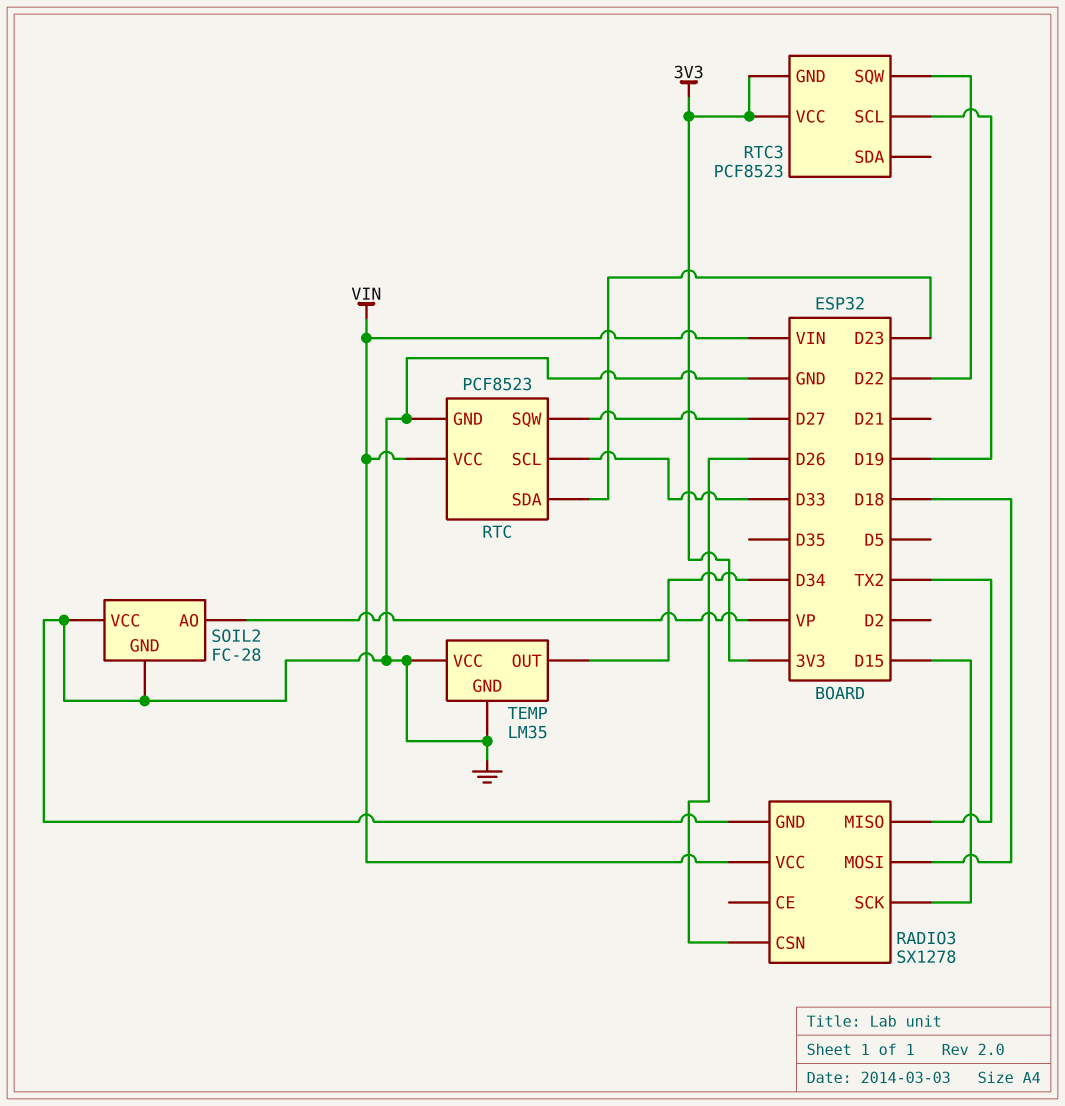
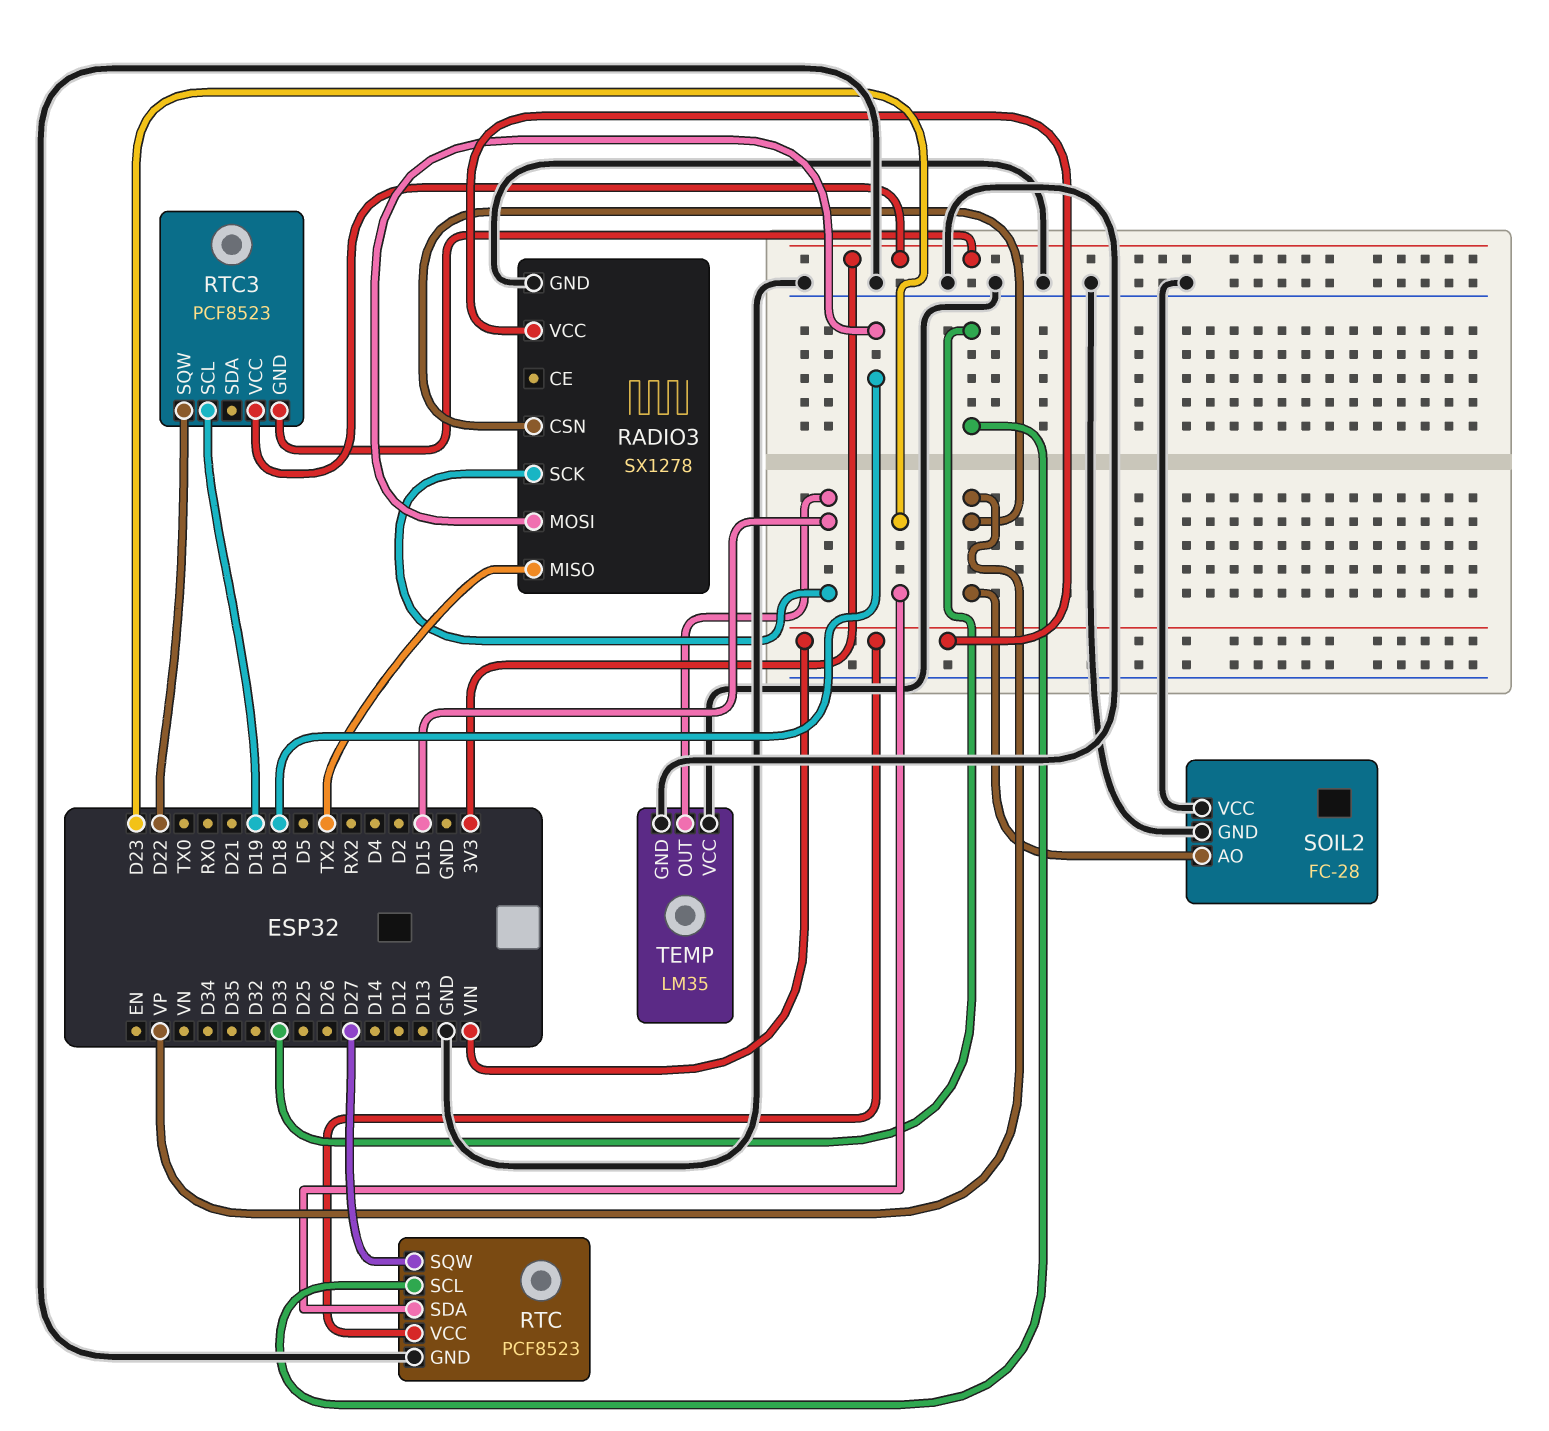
RADIO3 pin CSN: D26 -> VP
TEMP pin OUT: D34 -> D15

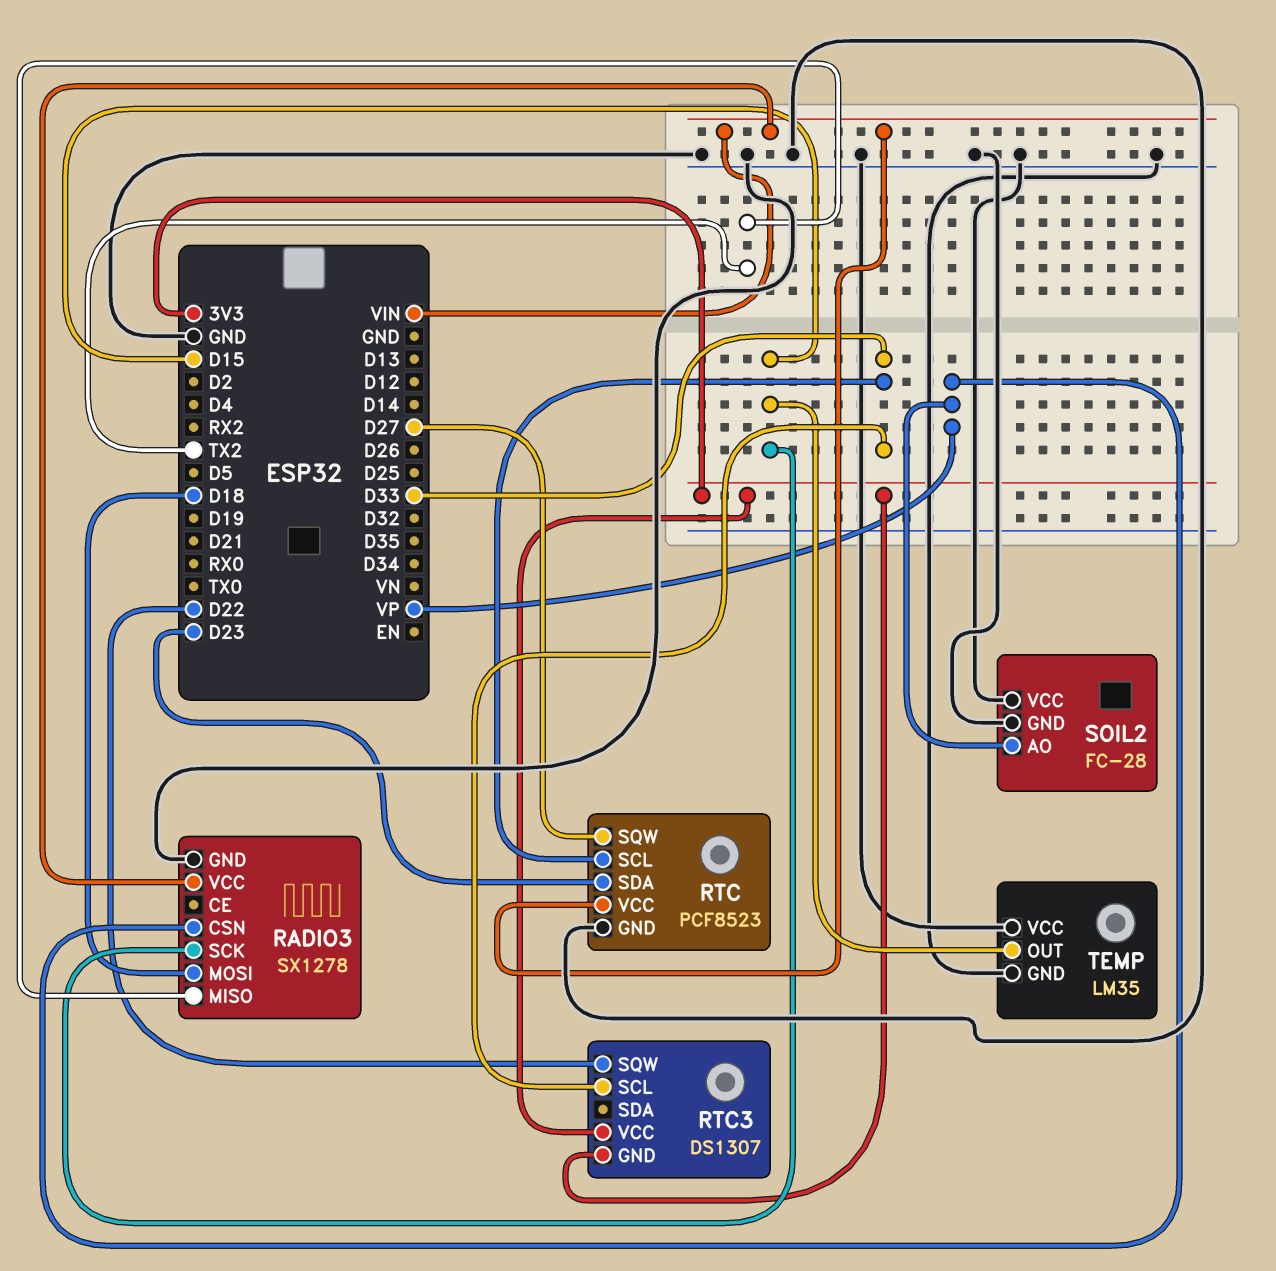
RTC3: PCF8523 -> DS1307
RTC3 pin SCL: D19 -> D33

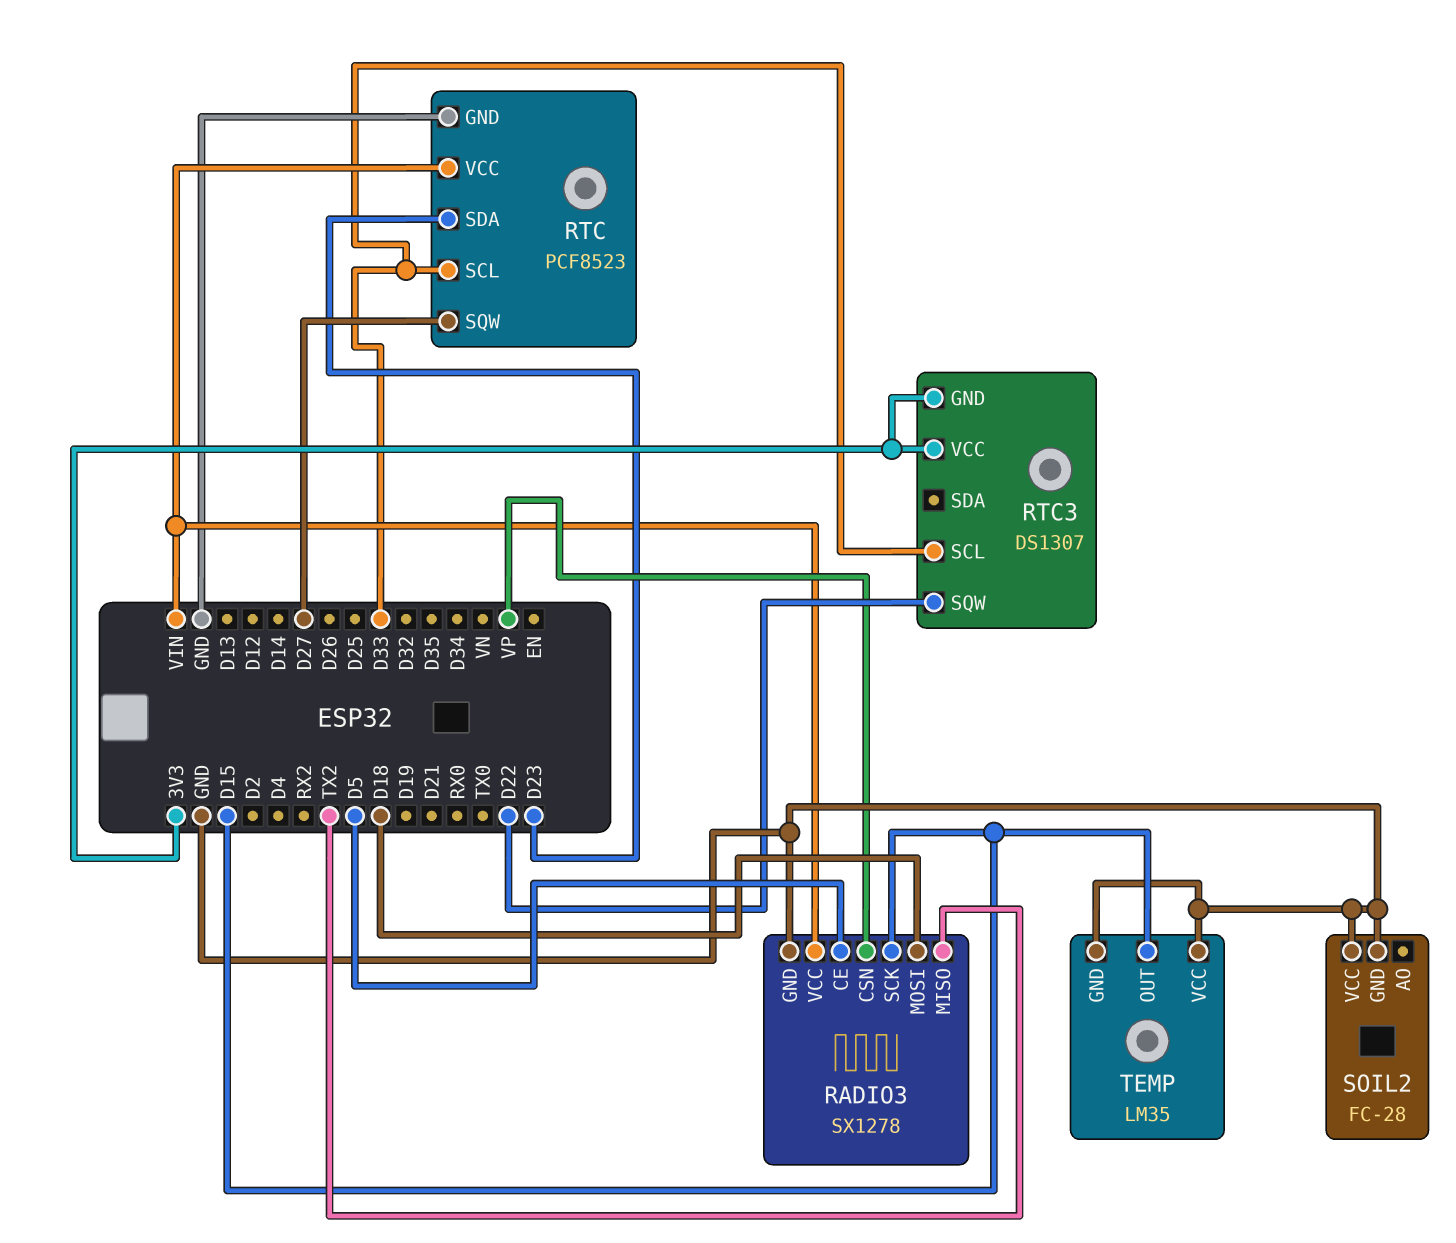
RADIO3 pin CE: none -> D5
SOIL2 pin AO: VP -> none

